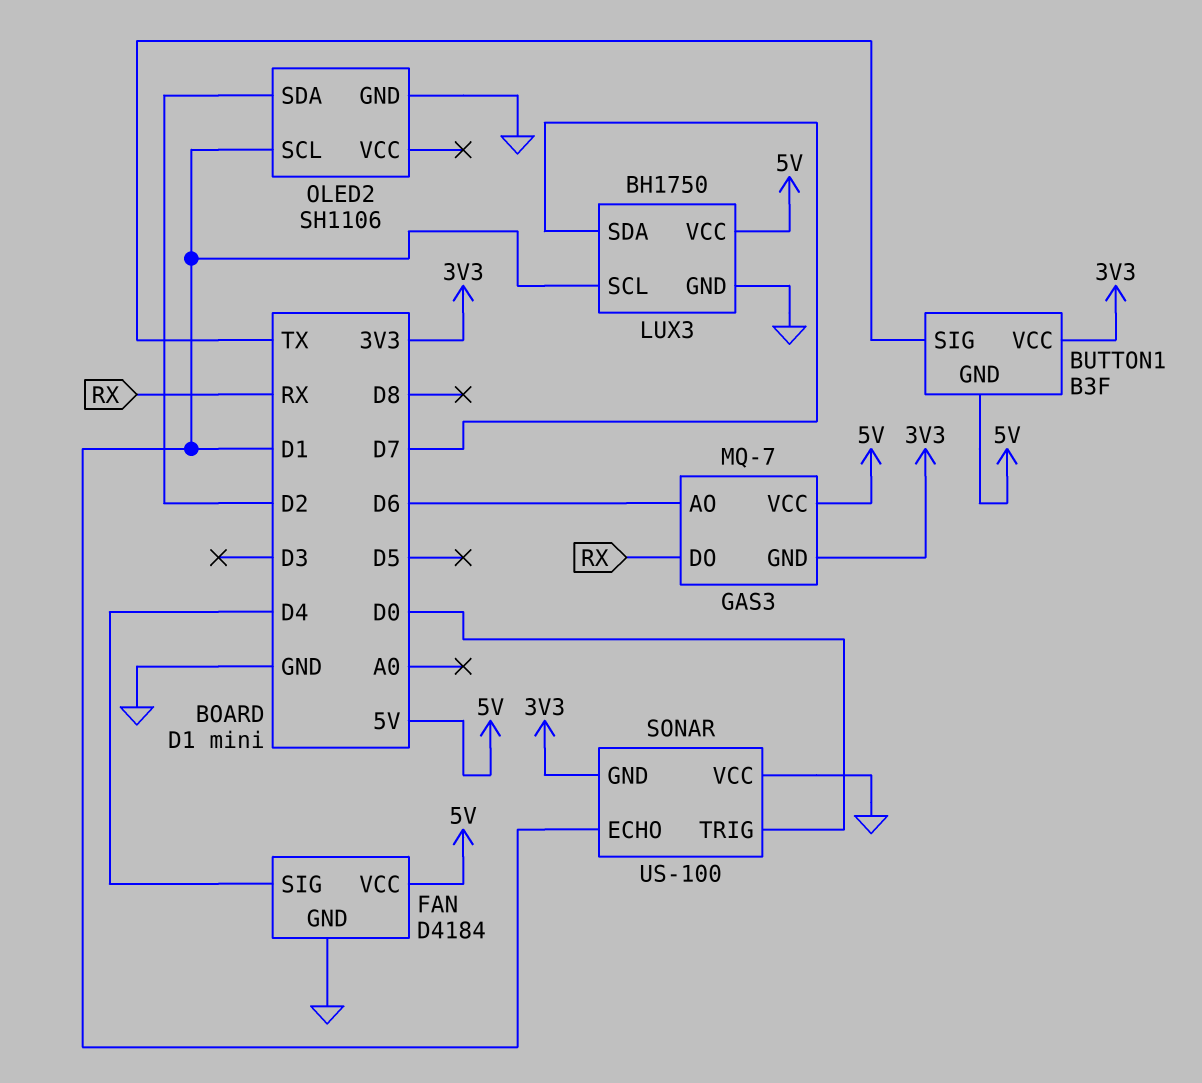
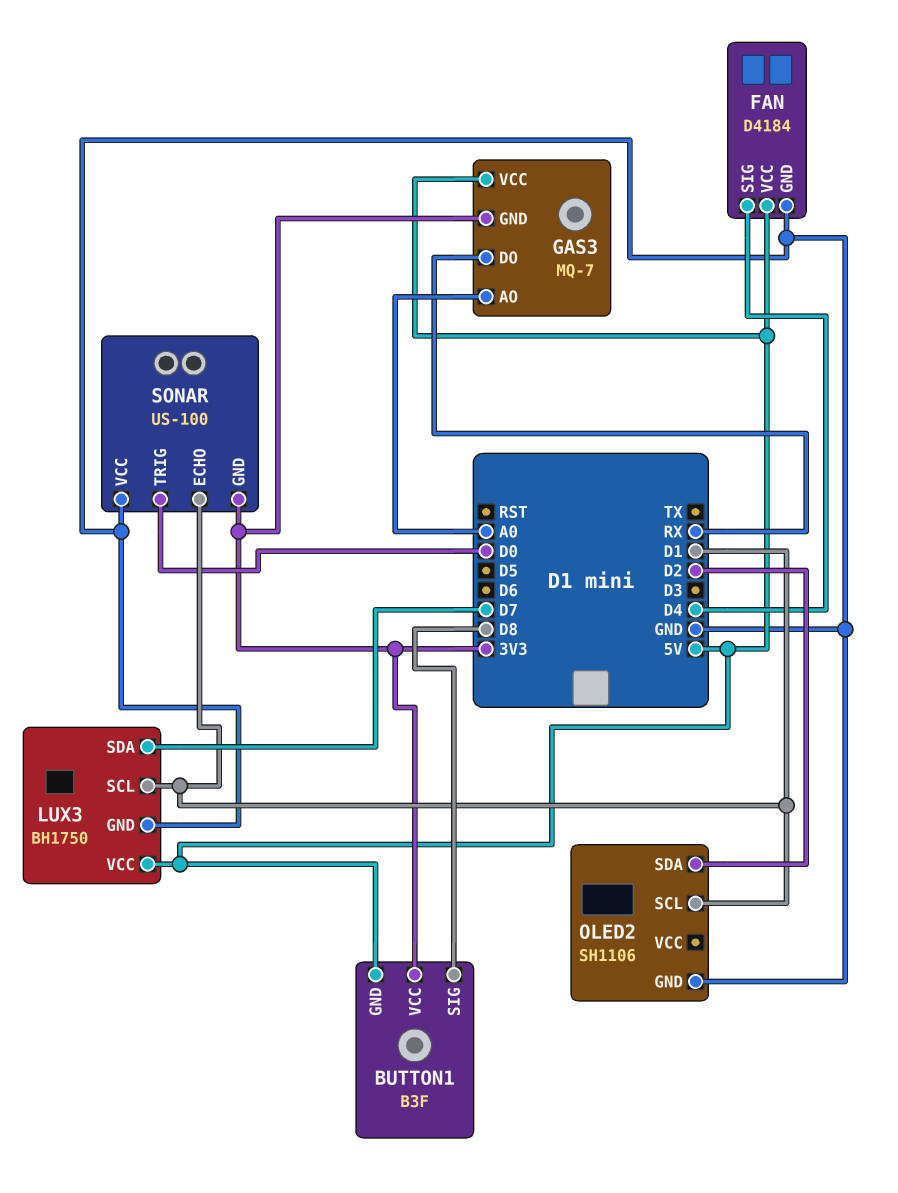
BUTTON1 pin SIG: TX -> D8
GAS3 pin AO: D6 -> A0

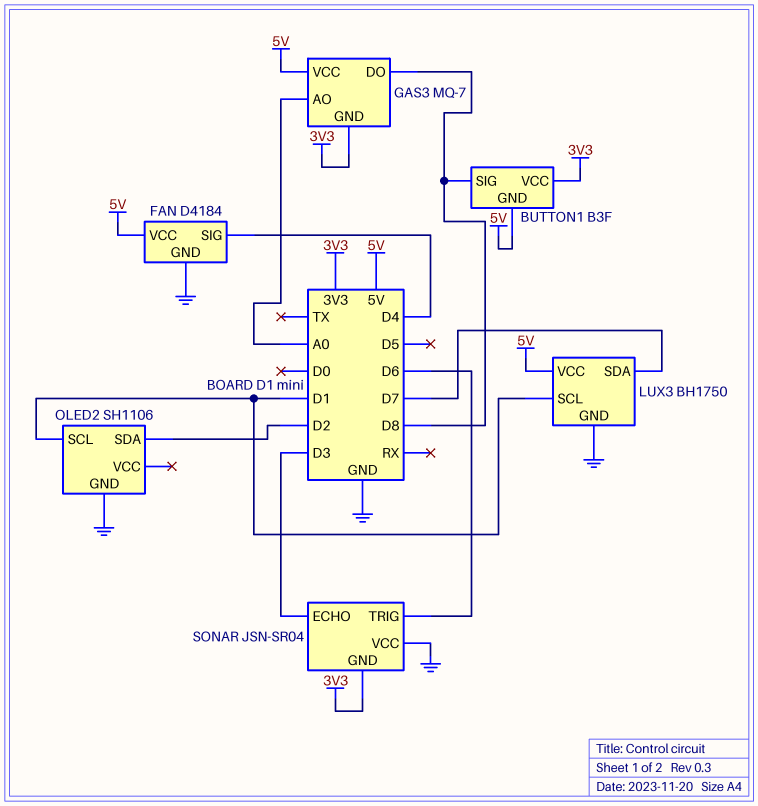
GAS3 pin DO: RX -> D8
SONAR: US-100 -> JSN-SR04
SONAR pin ECHO: D1 -> D3
SONAR pin TRIG: D0 -> D6

